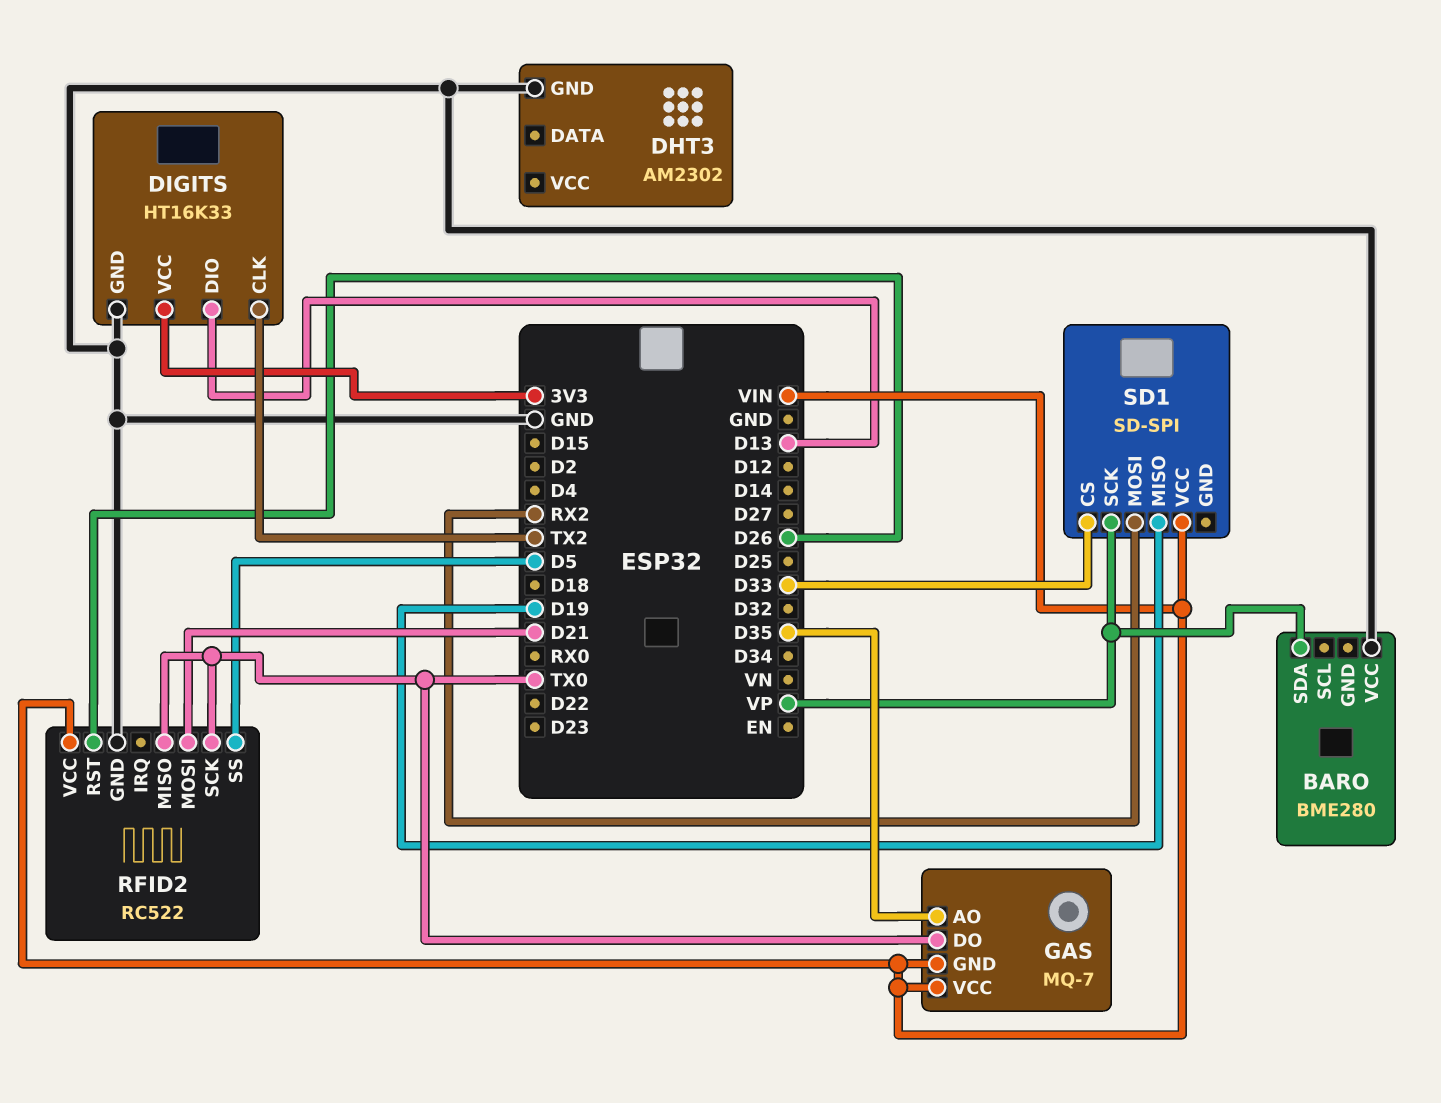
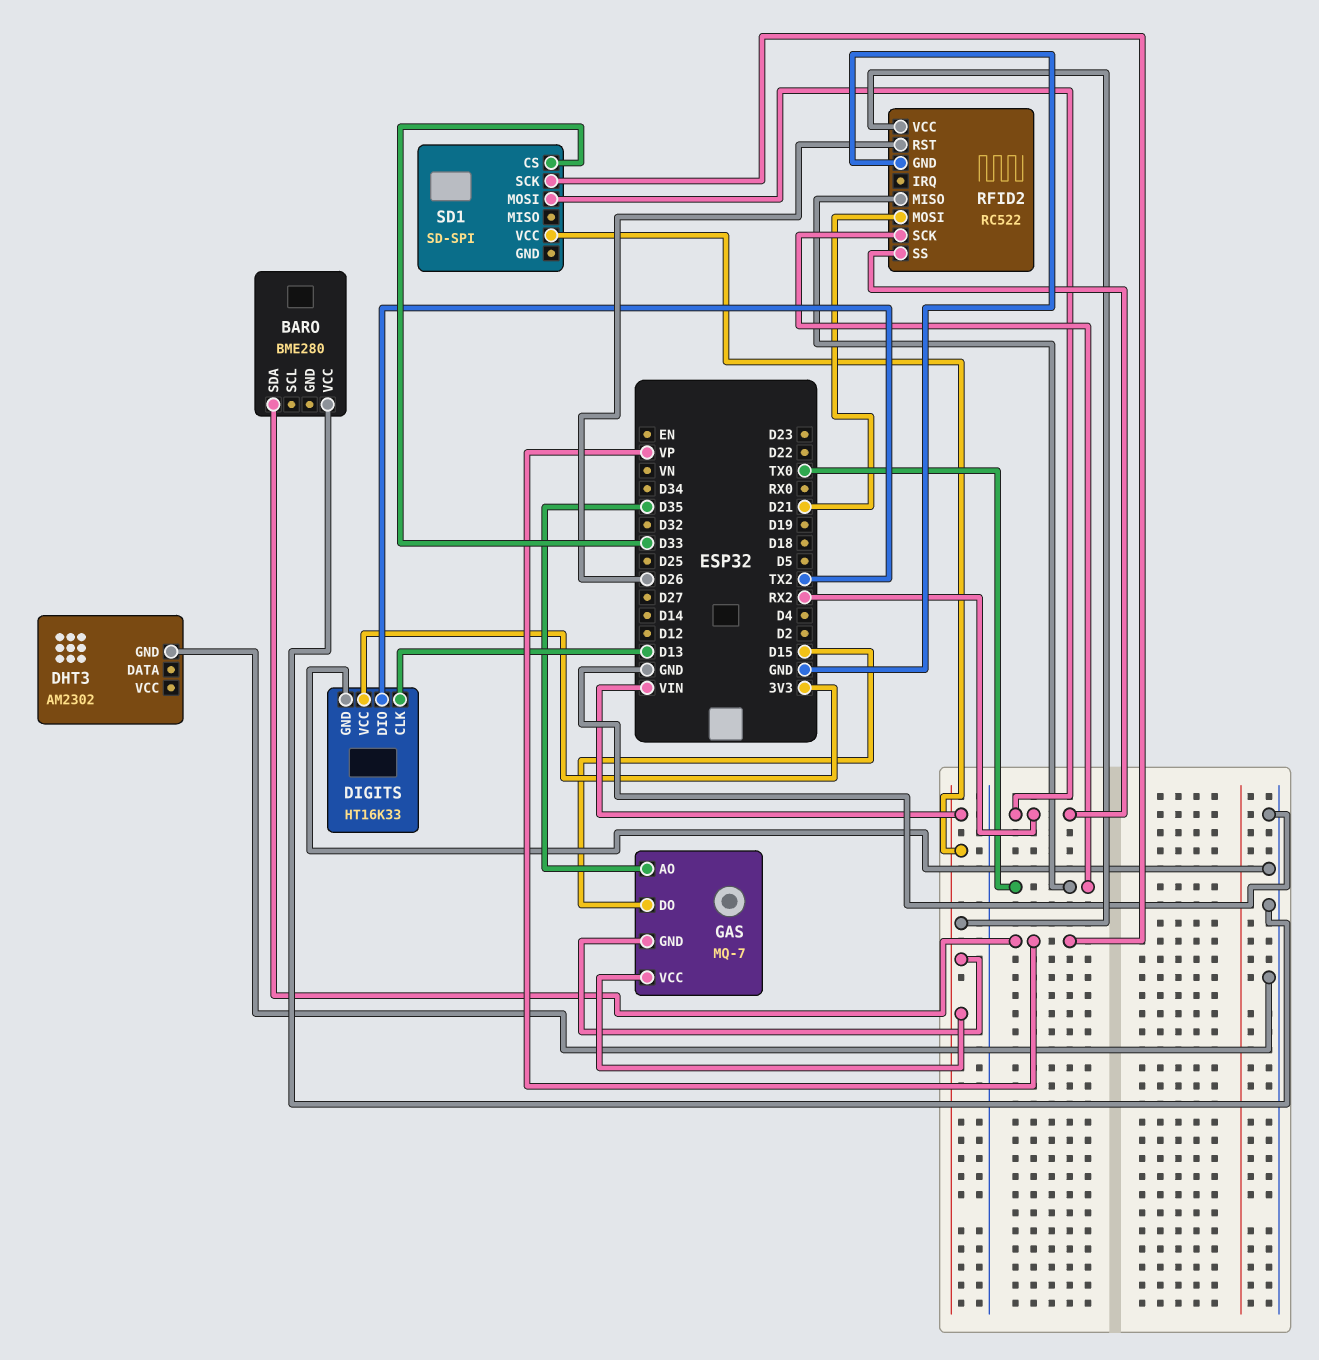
DIGITS pin CLK: TX2 -> D13
DIGITS pin DIO: D13 -> TX2
GAS pin DO: TX0 -> D15
RFID2 pin SS: D5 -> RX2
SD1 pin MISO: D19 -> none

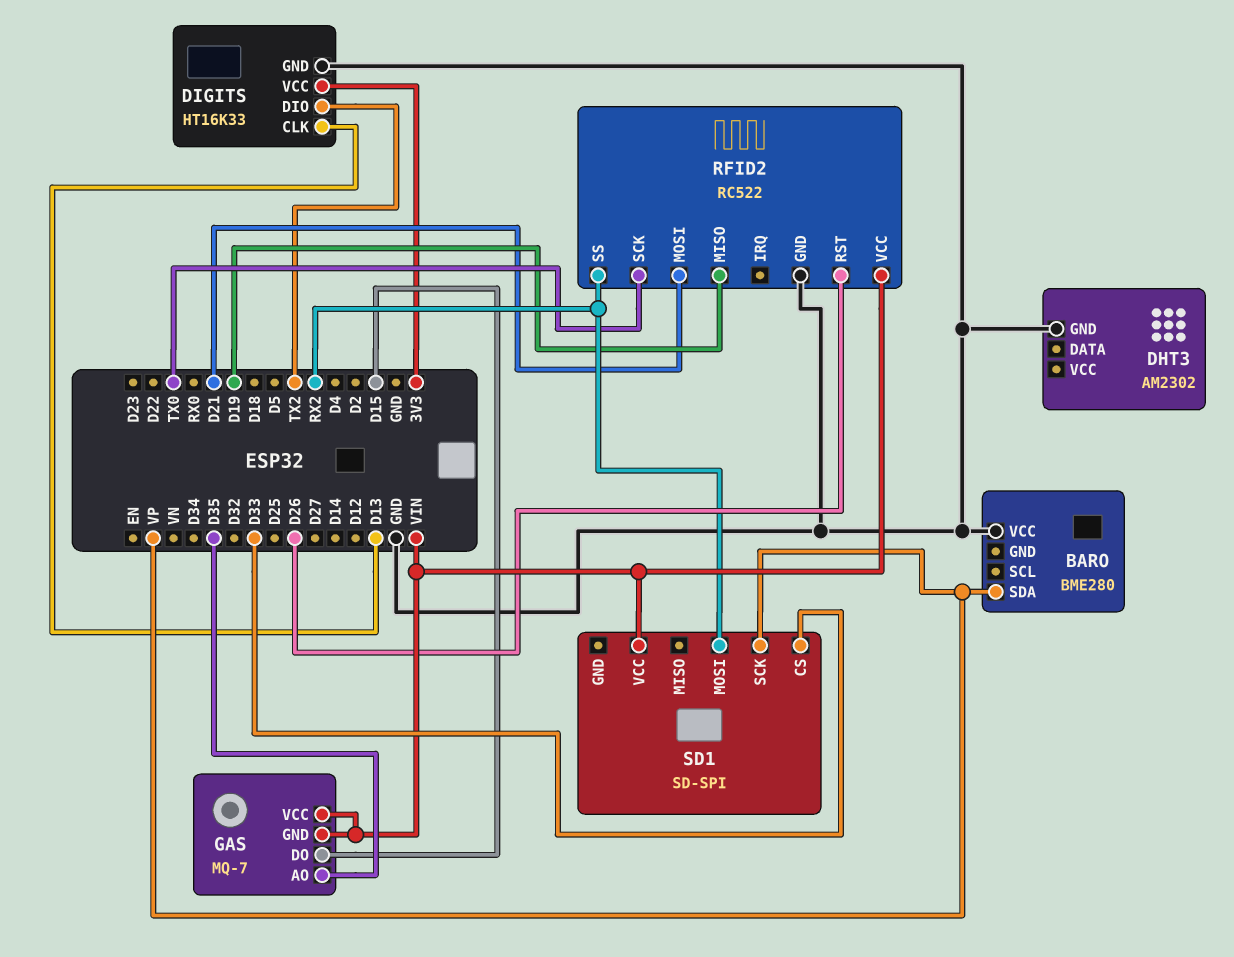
RFID2 pin MISO: TX0 -> D19

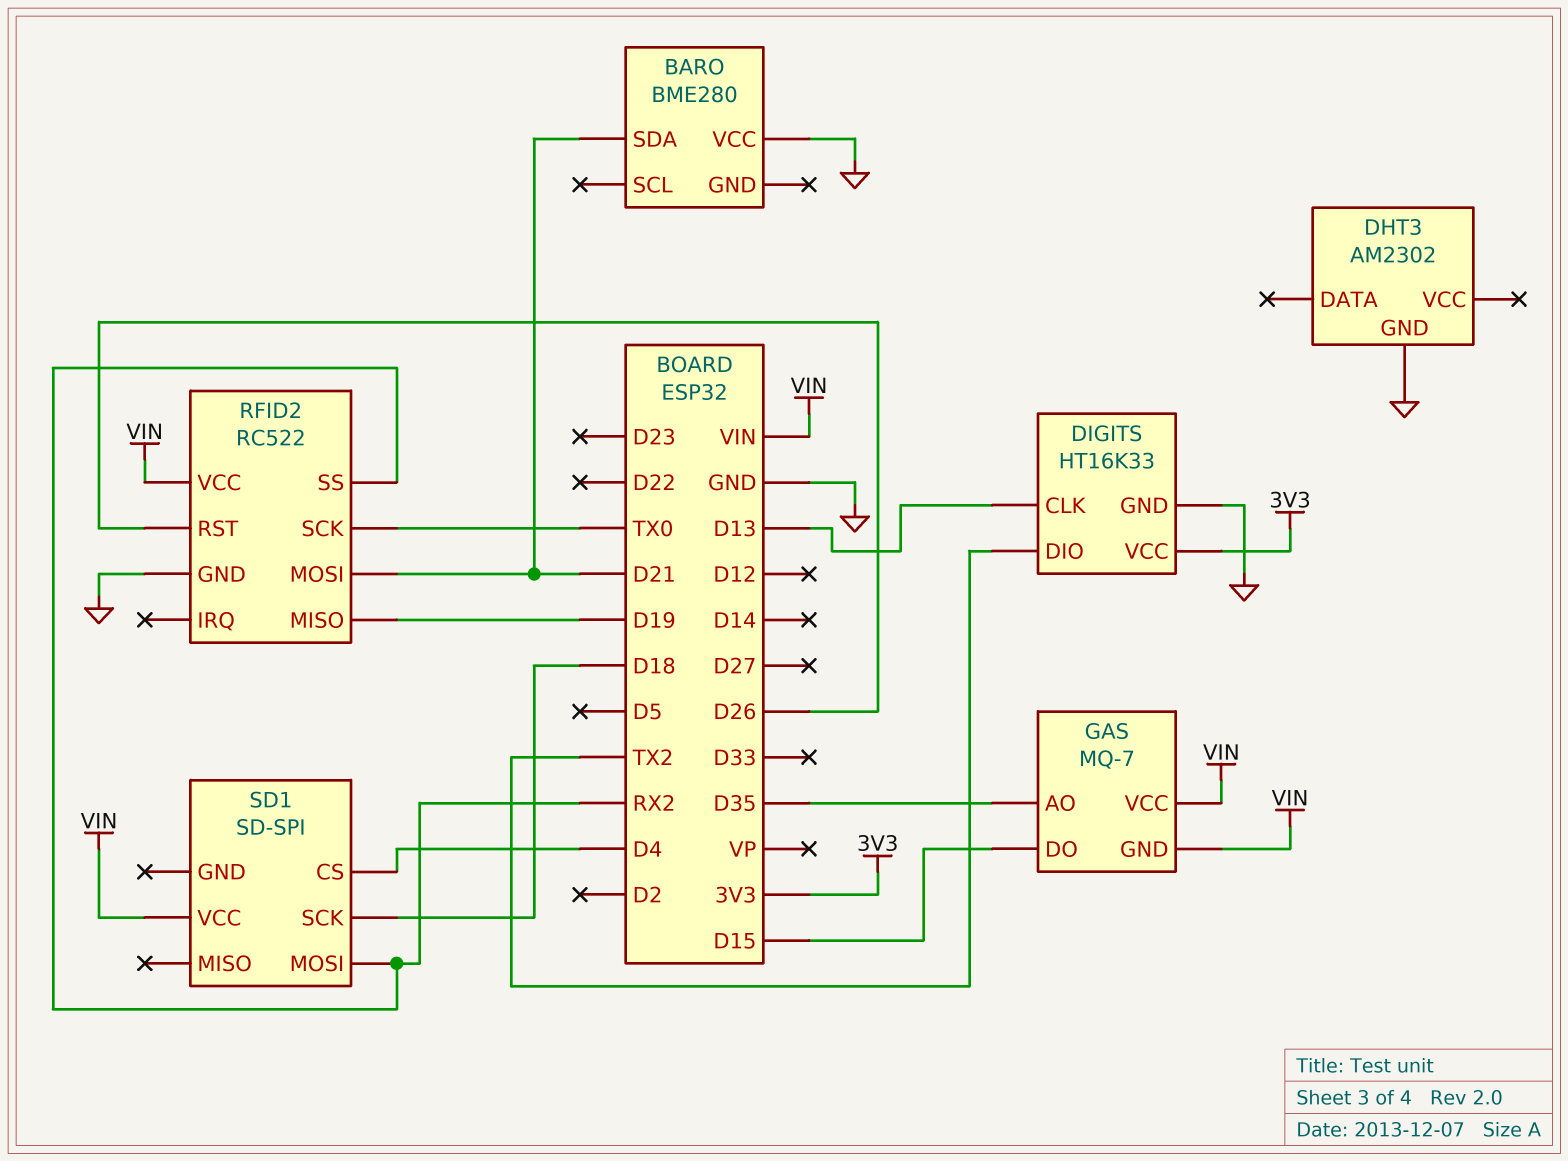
BARO pin SDA: VP -> D21
SD1 pin CS: D33 -> D4
SD1 pin SCK: VP -> D18

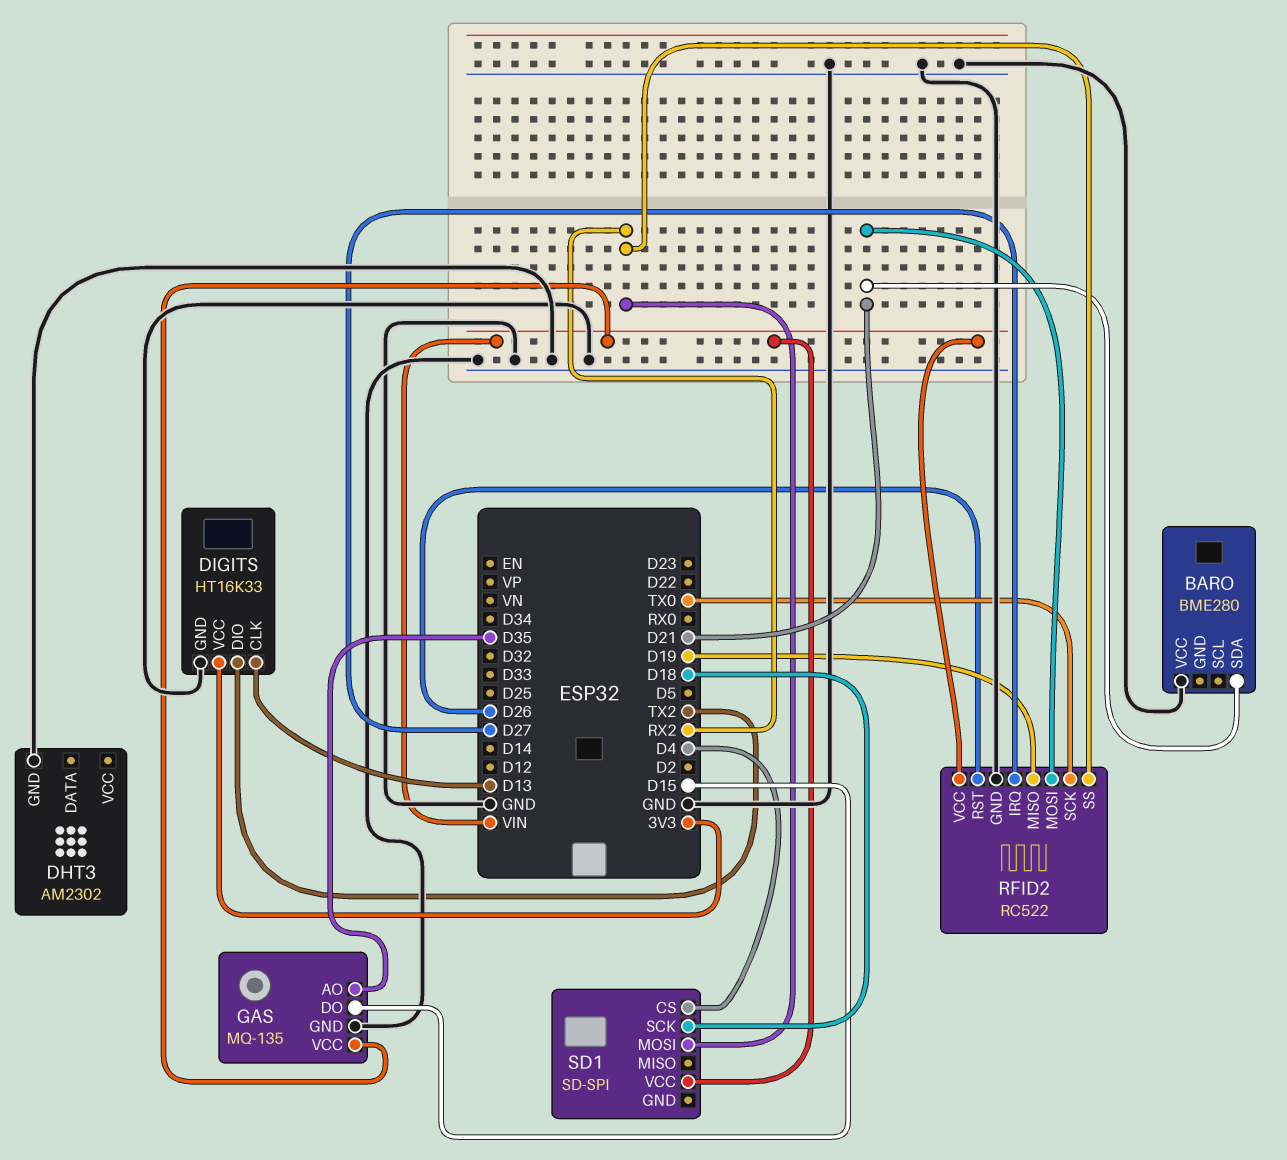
GAS: MQ-7 -> MQ-135
GAS pin GND: VIN -> GND
RFID2 pin IRQ: none -> D27

